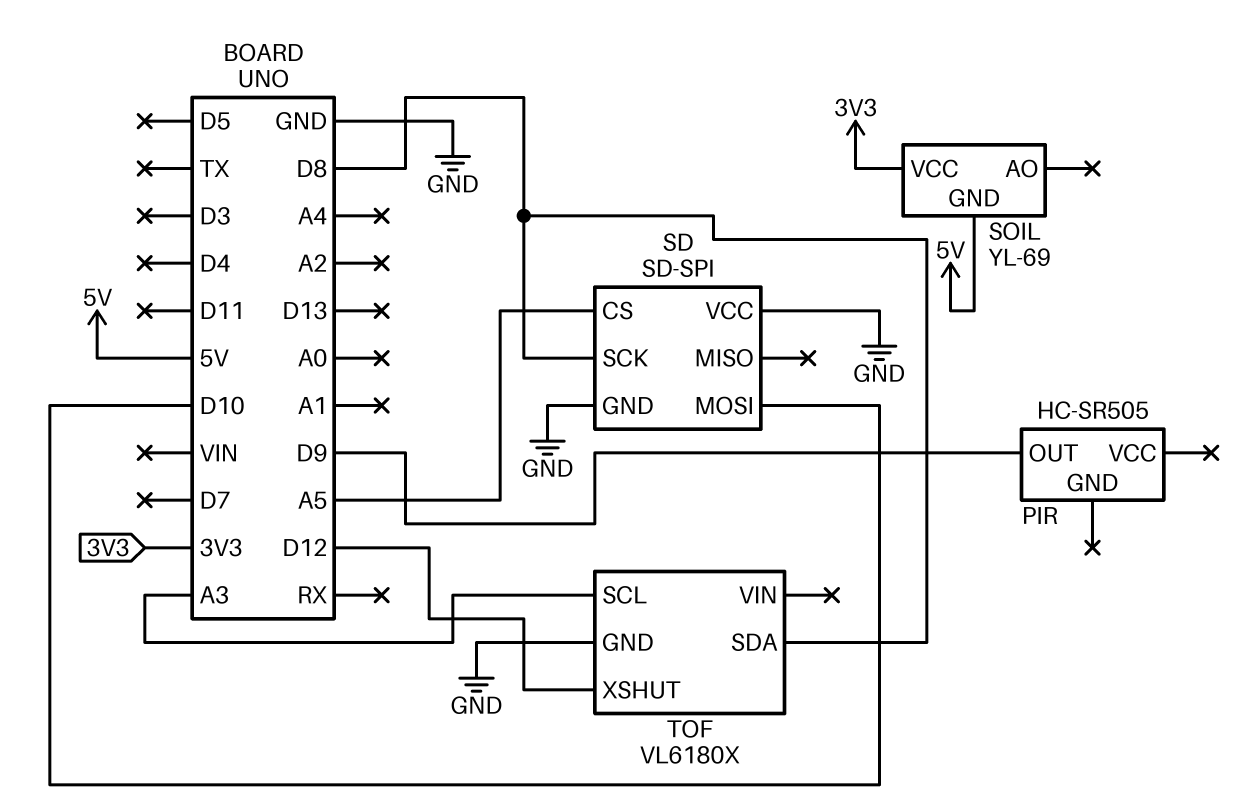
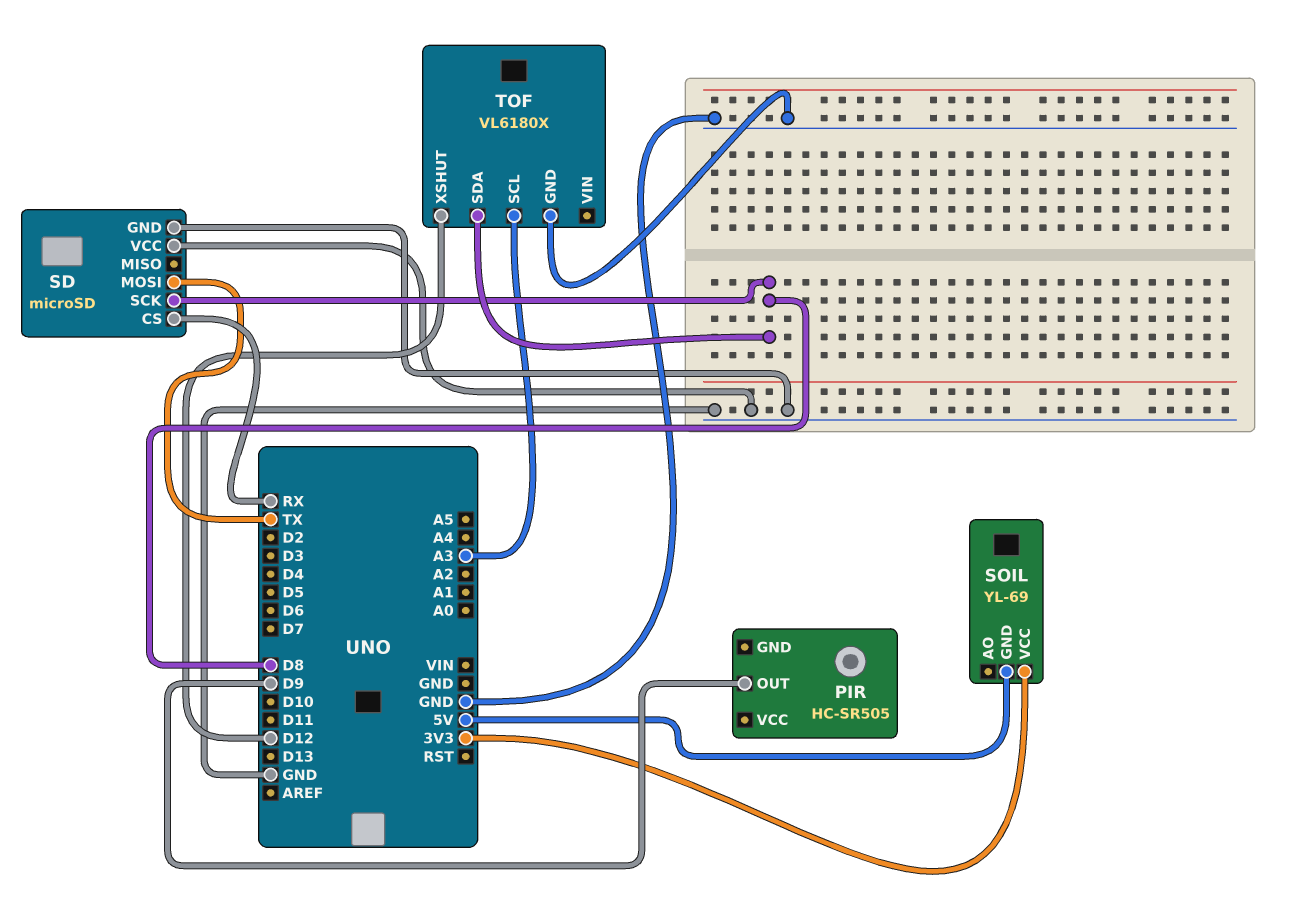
SD: SD-SPI -> microSD
SD pin CS: A5 -> RX
SD pin MOSI: D10 -> TX

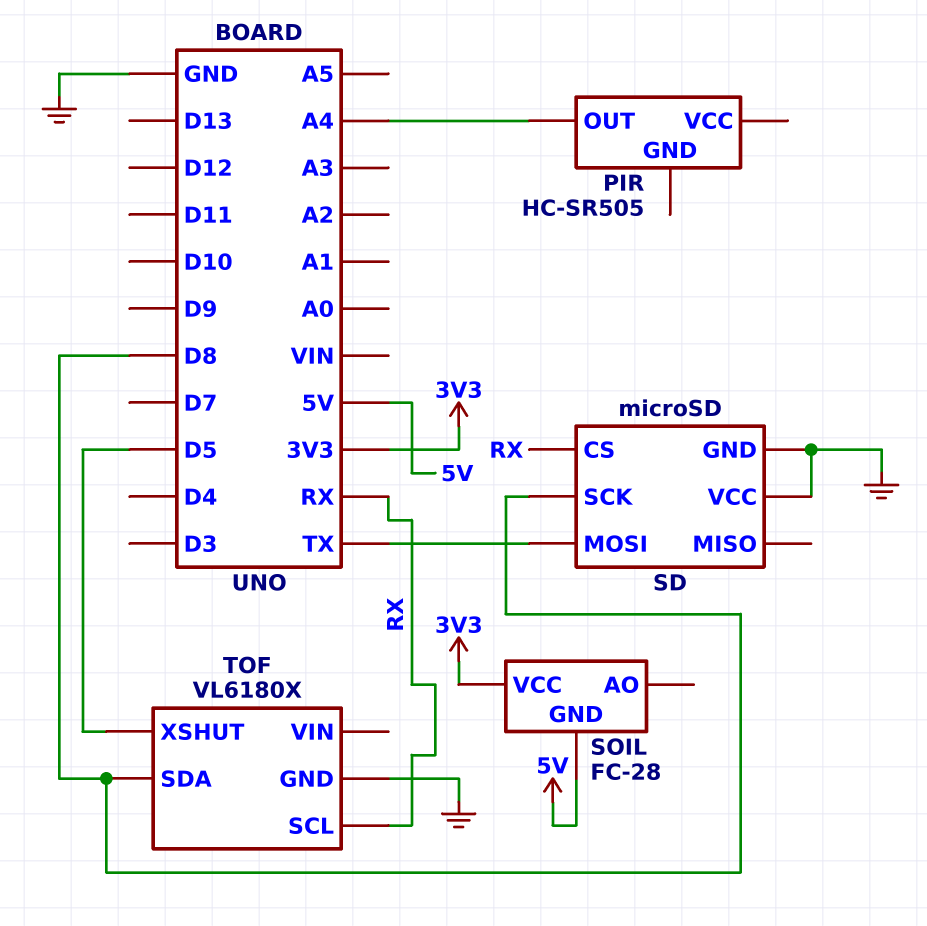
PIR pin OUT: D9 -> A4
SOIL: YL-69 -> FC-28
TOF pin SCL: A3 -> RX
TOF pin XSHUT: D12 -> D5

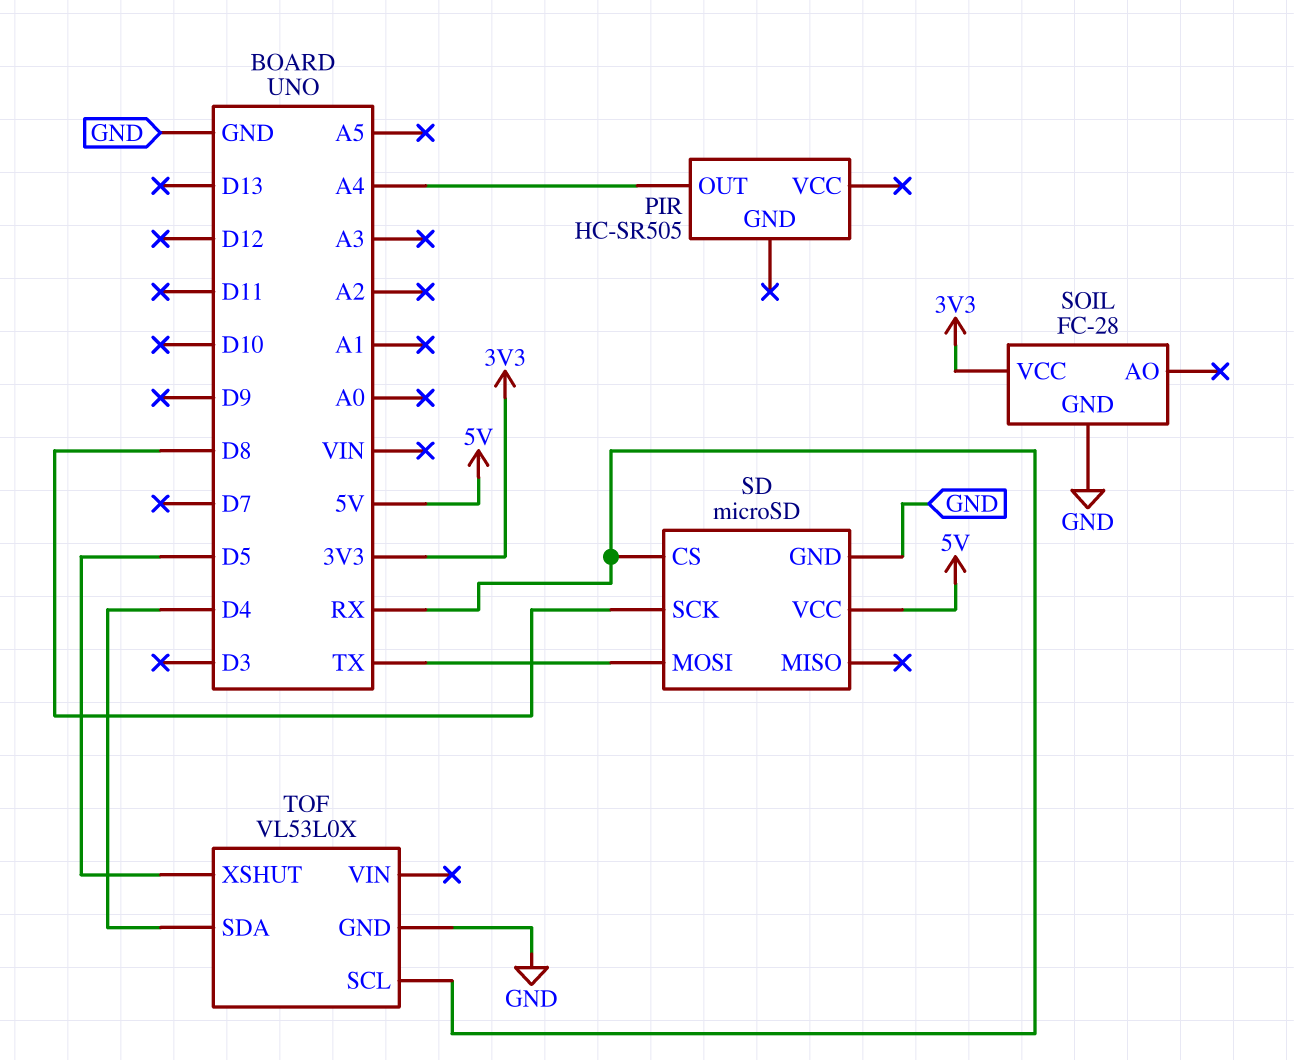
SD pin VCC: GND -> 5V
SOIL pin GND: 5V -> GND
TOF: VL6180X -> VL53L0X
TOF pin SDA: D8 -> D4

